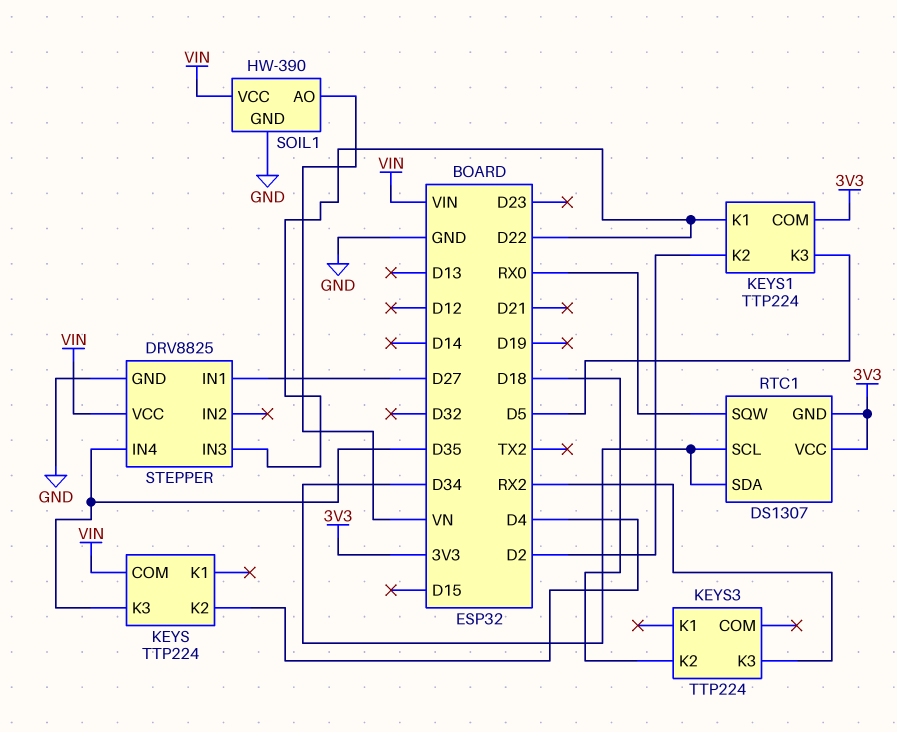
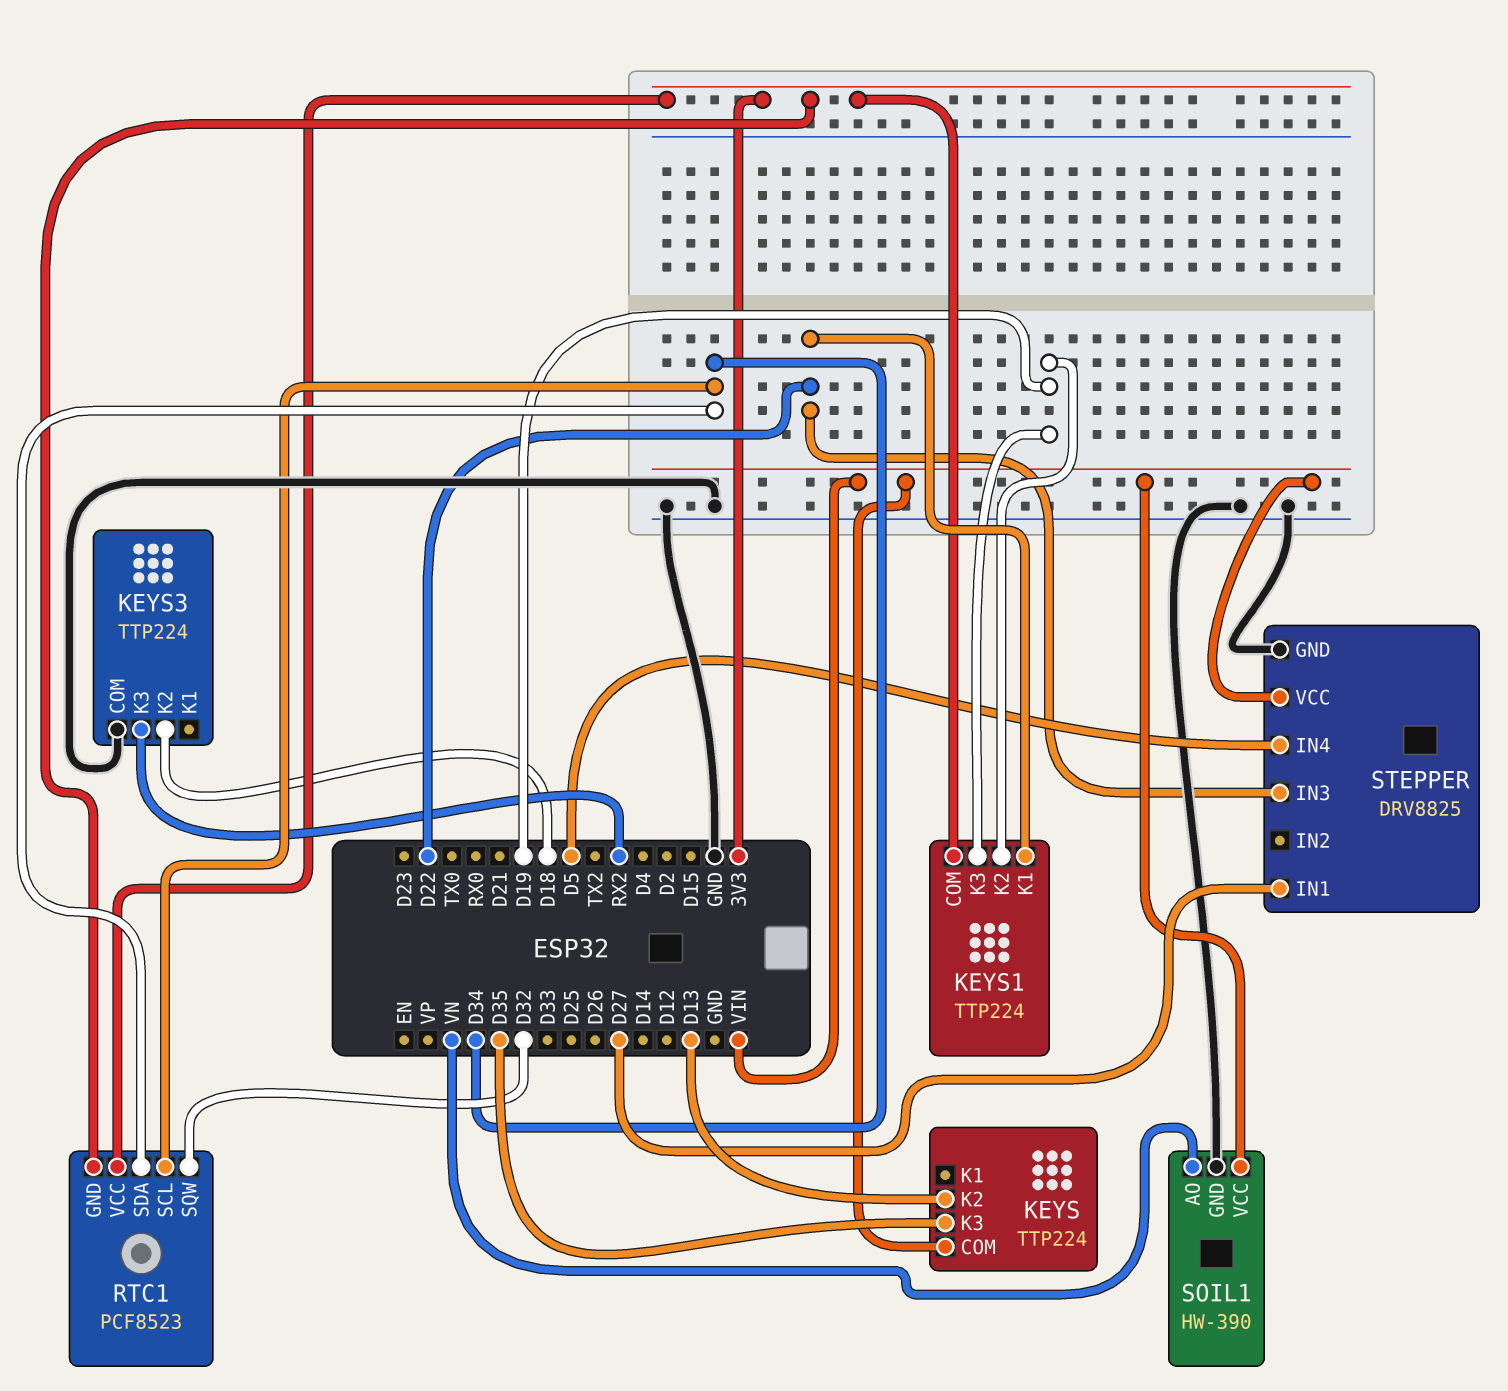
KEYS pin K2: D4 -> D13
KEYS1 pin K2: D2 -> D19
KEYS1 pin K3: D5 -> D19
KEYS3 pin COM: none -> GND
RTC1: DS1307 -> PCF8523
RTC1 pin SQW: RX0 -> D32
STEPPER pin IN4: D35 -> D5

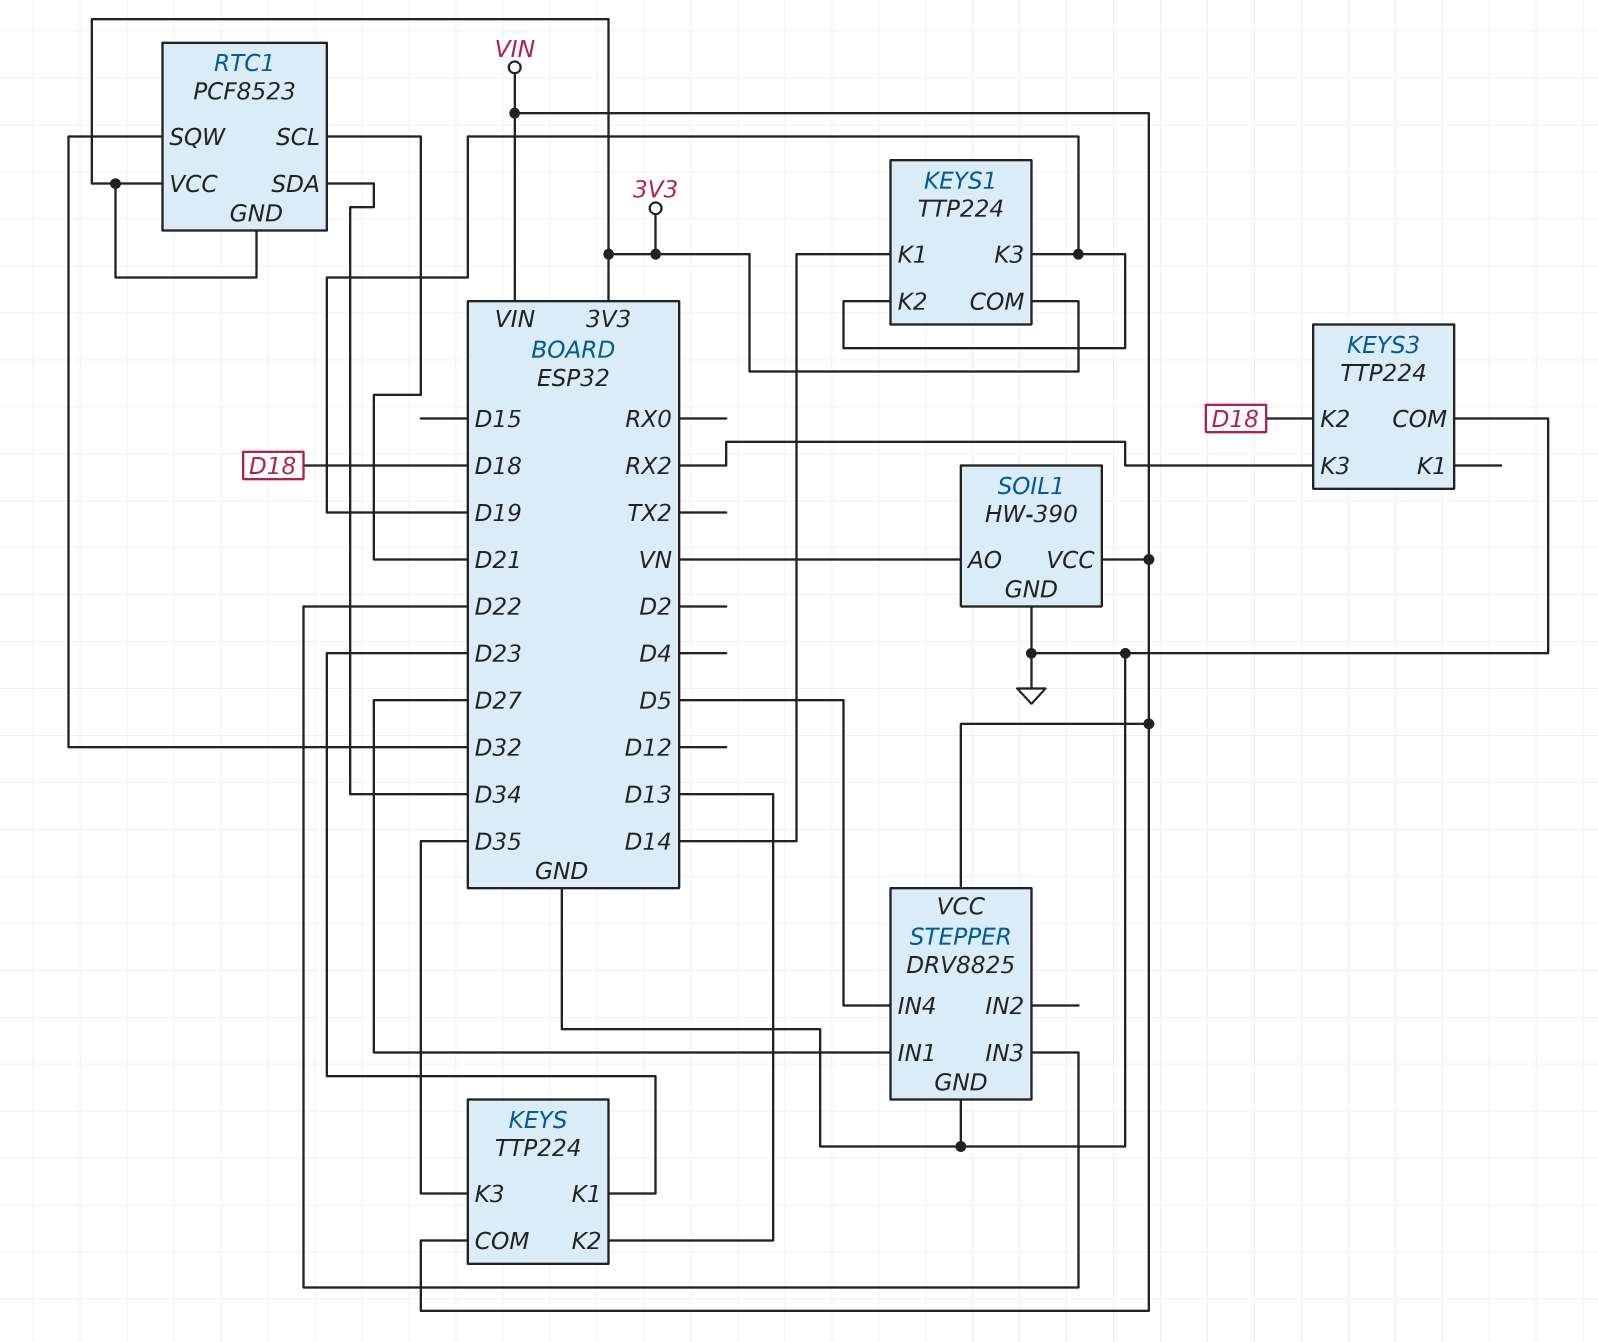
KEYS pin K1: none -> D23
KEYS1 pin K1: D22 -> D14
RTC1 pin SCL: D34 -> D21

